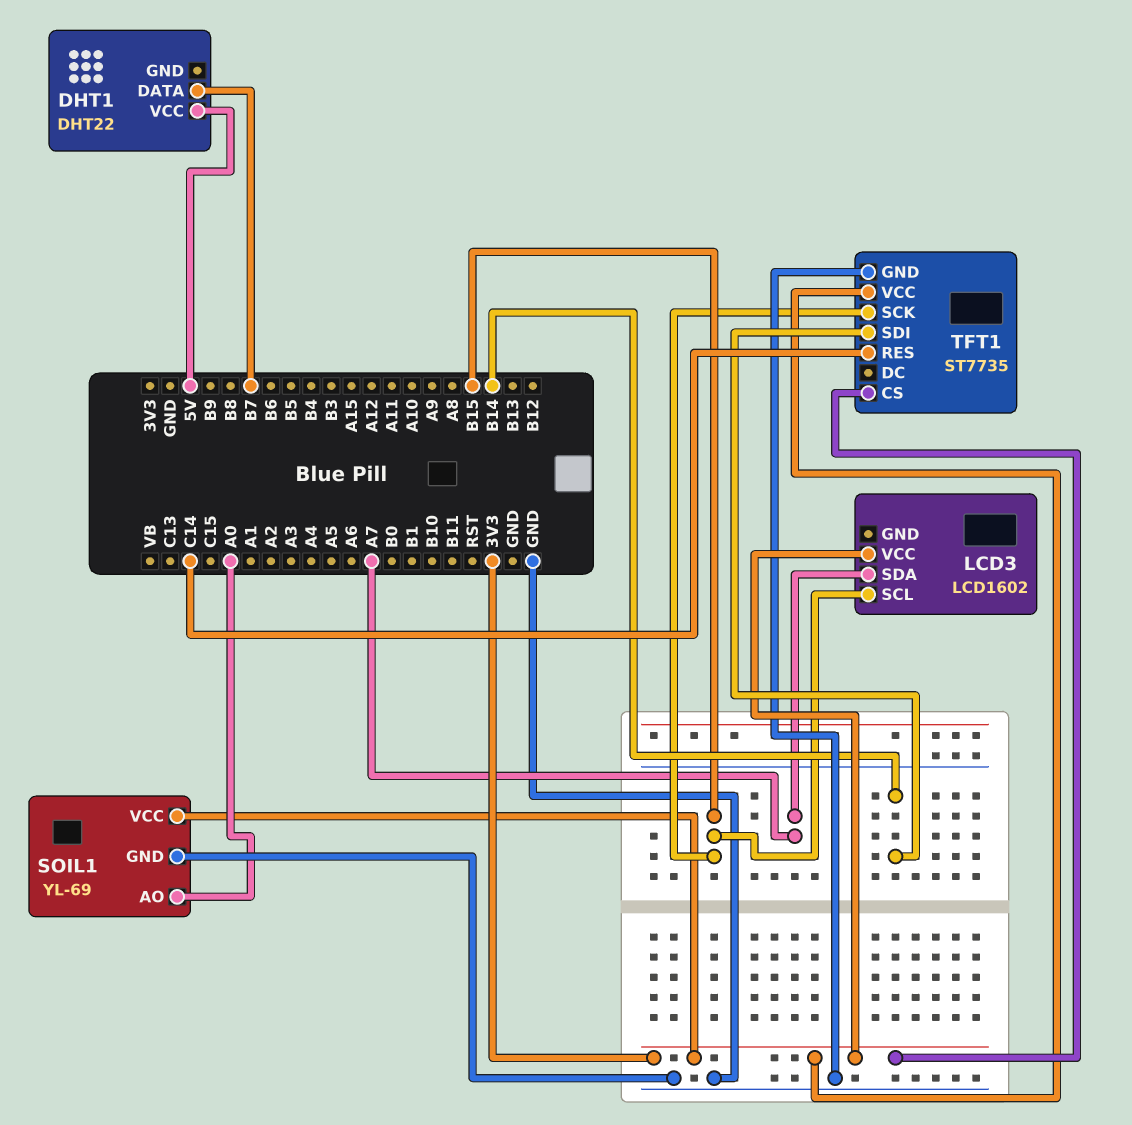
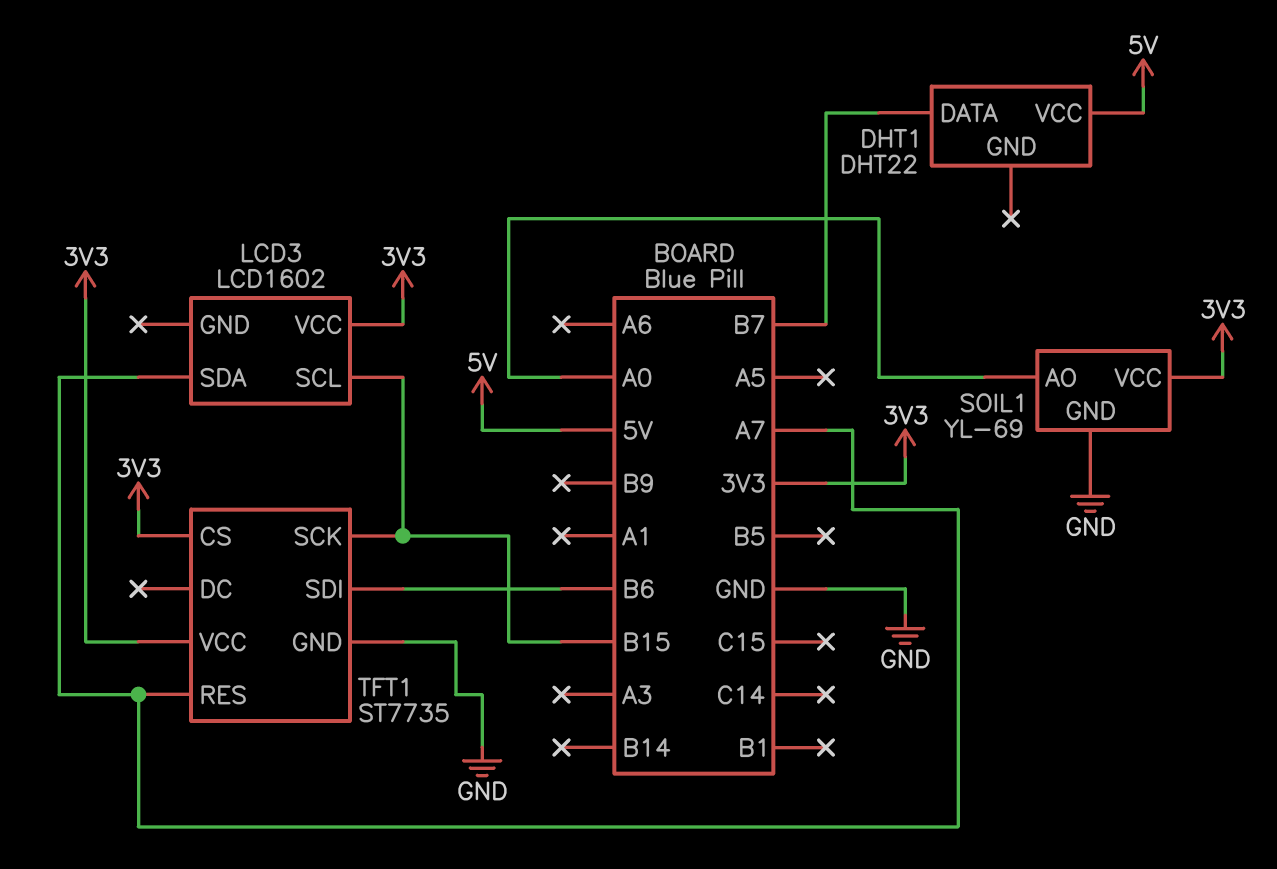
TFT1 pin RES: C14 -> A7
TFT1 pin SDI: B14 -> B6

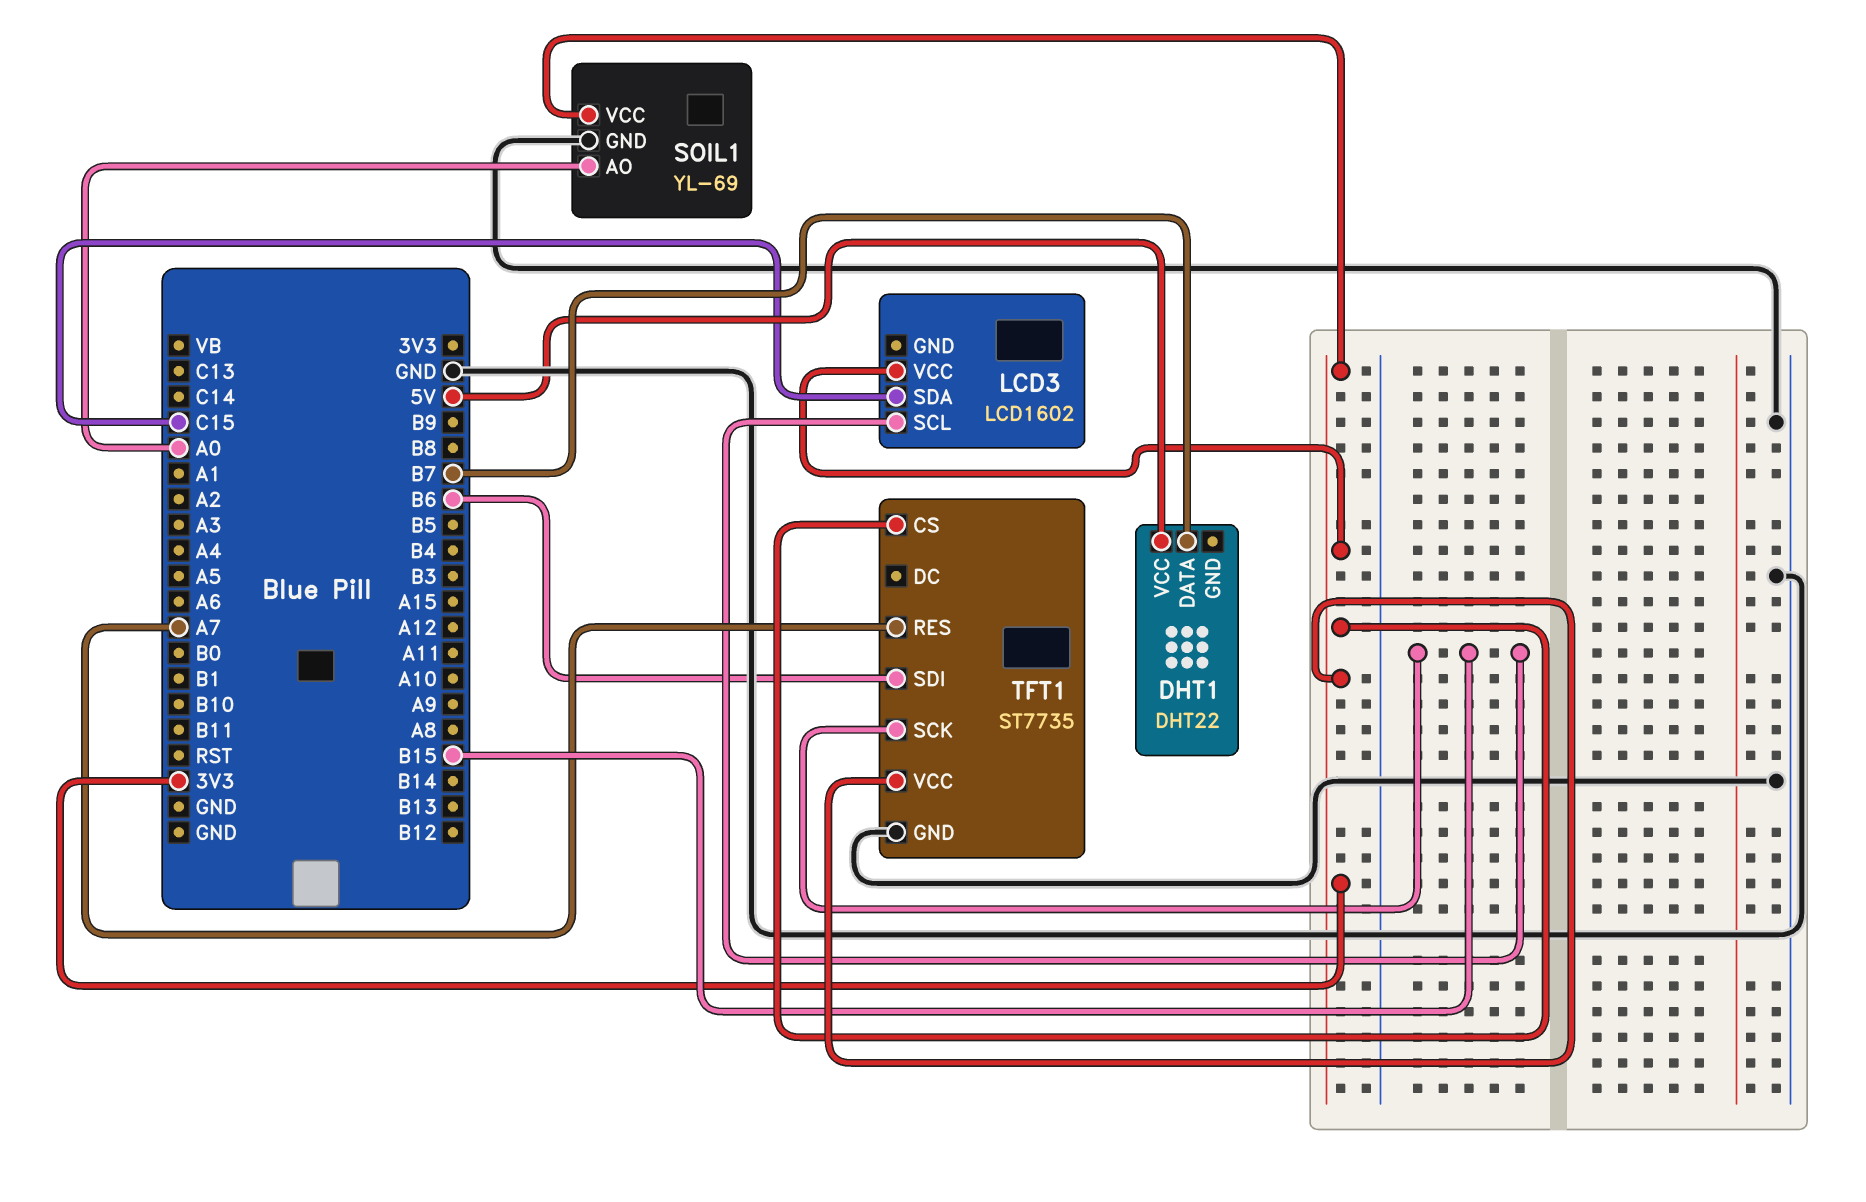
LCD3 pin SDA: A7 -> C15

